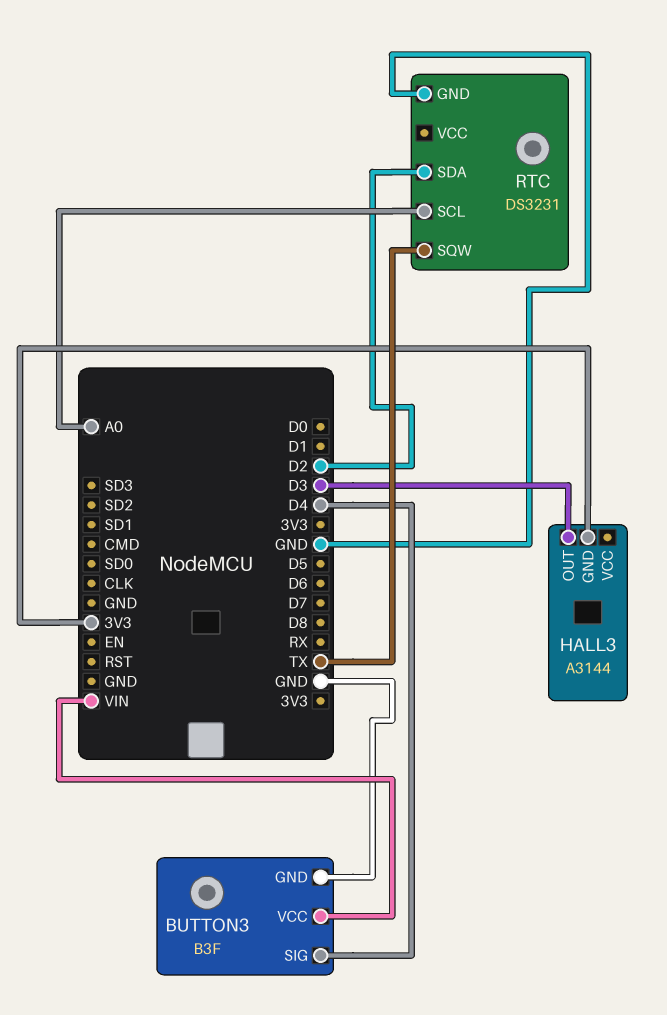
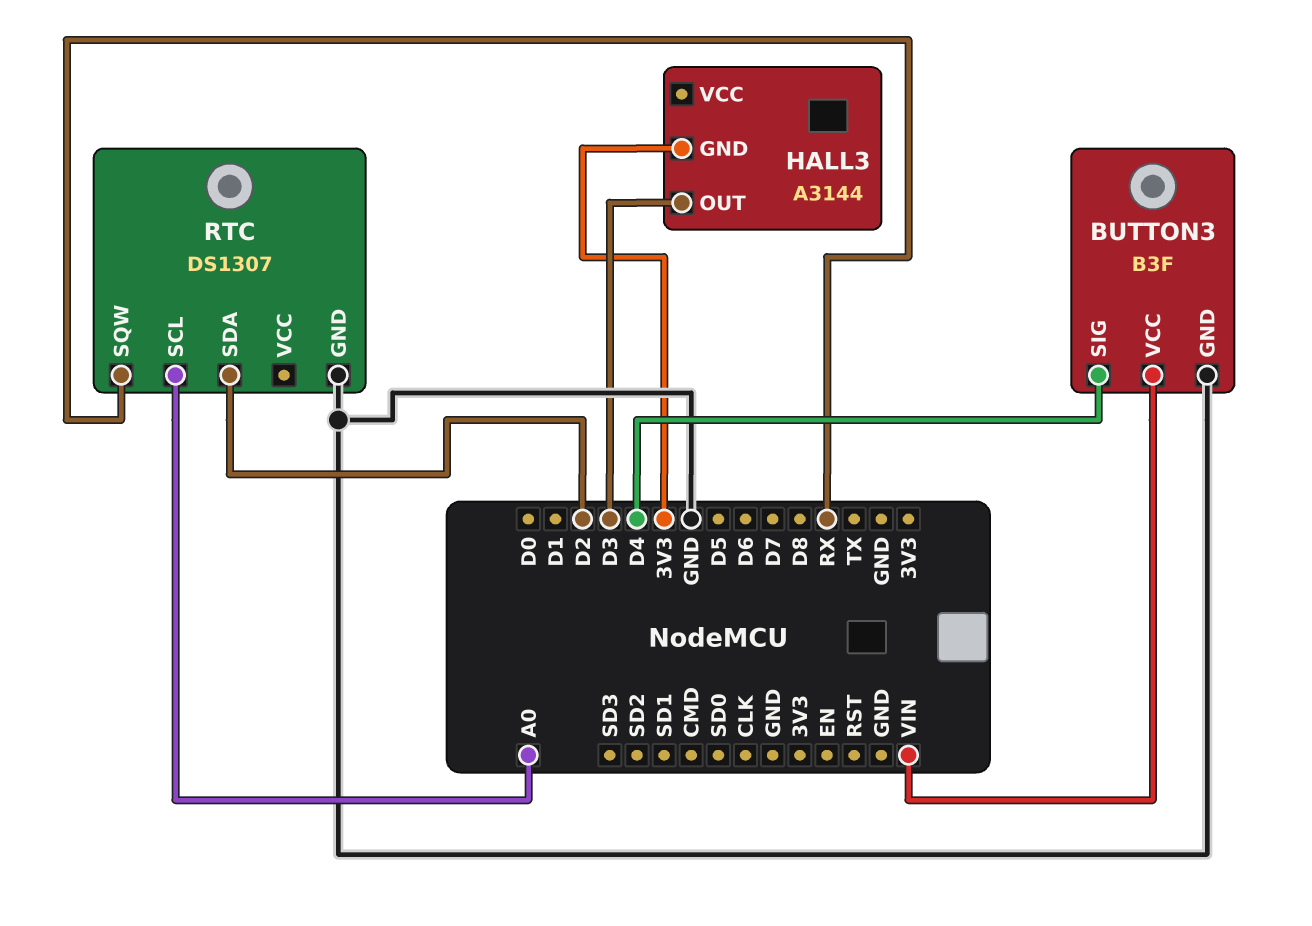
RTC: DS3231 -> DS1307
RTC pin SQW: TX -> RX

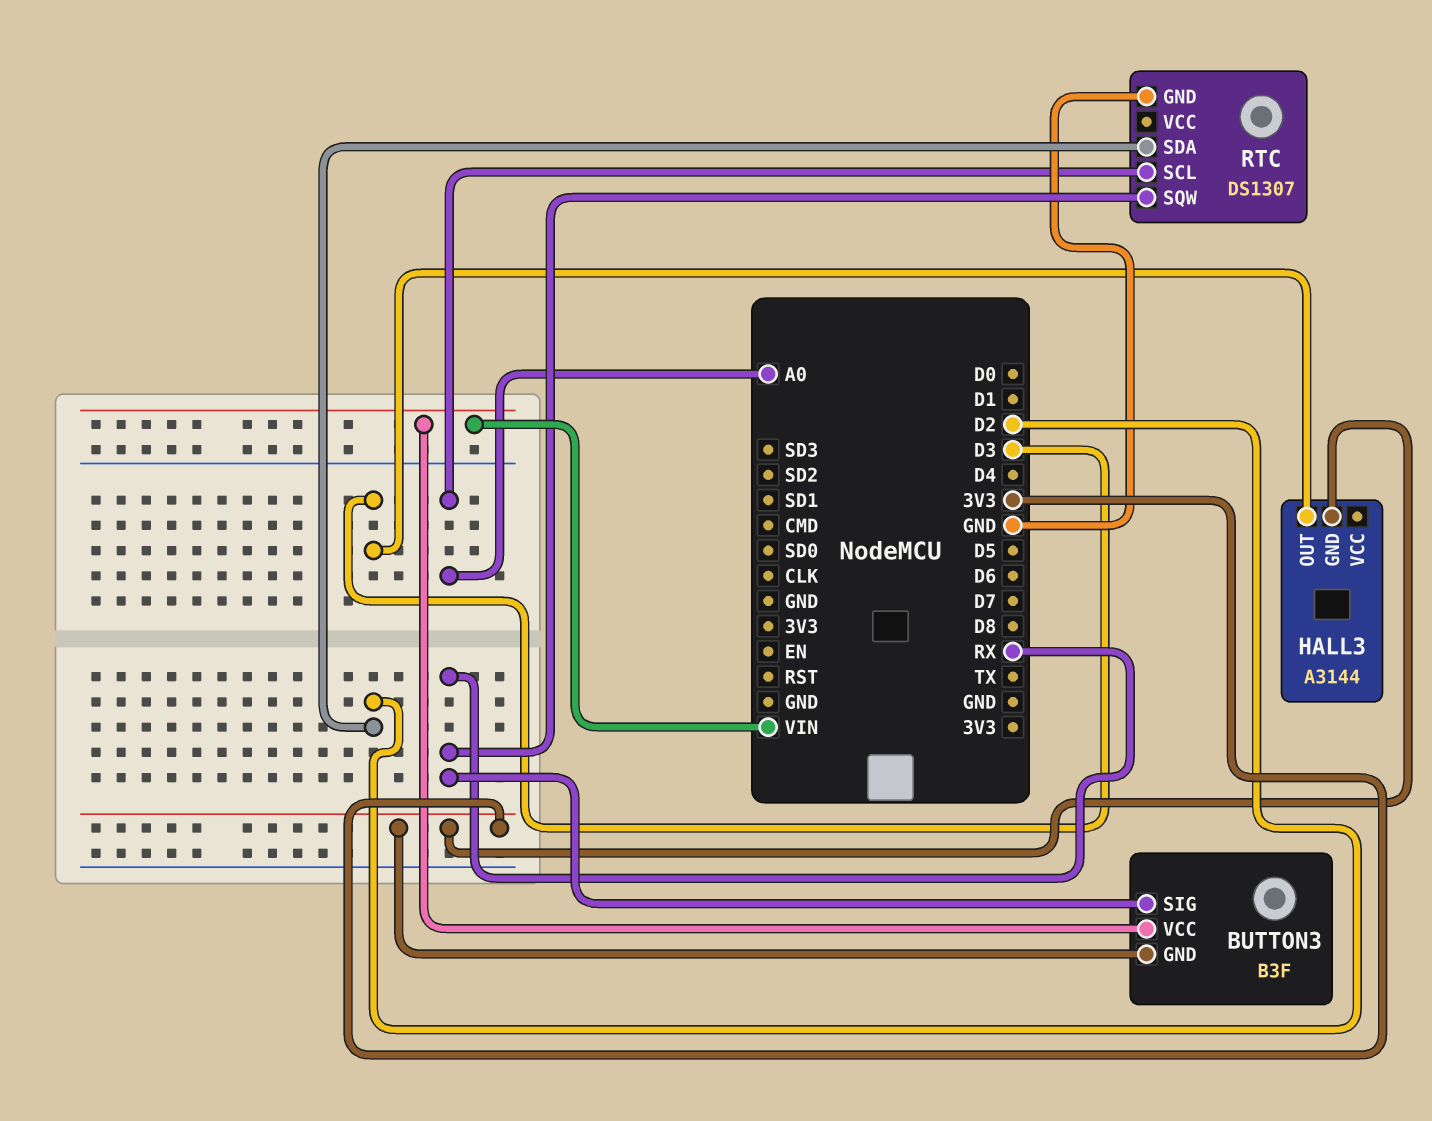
BUTTON3 pin GND: GND -> 3V3
BUTTON3 pin SIG: D4 -> RX

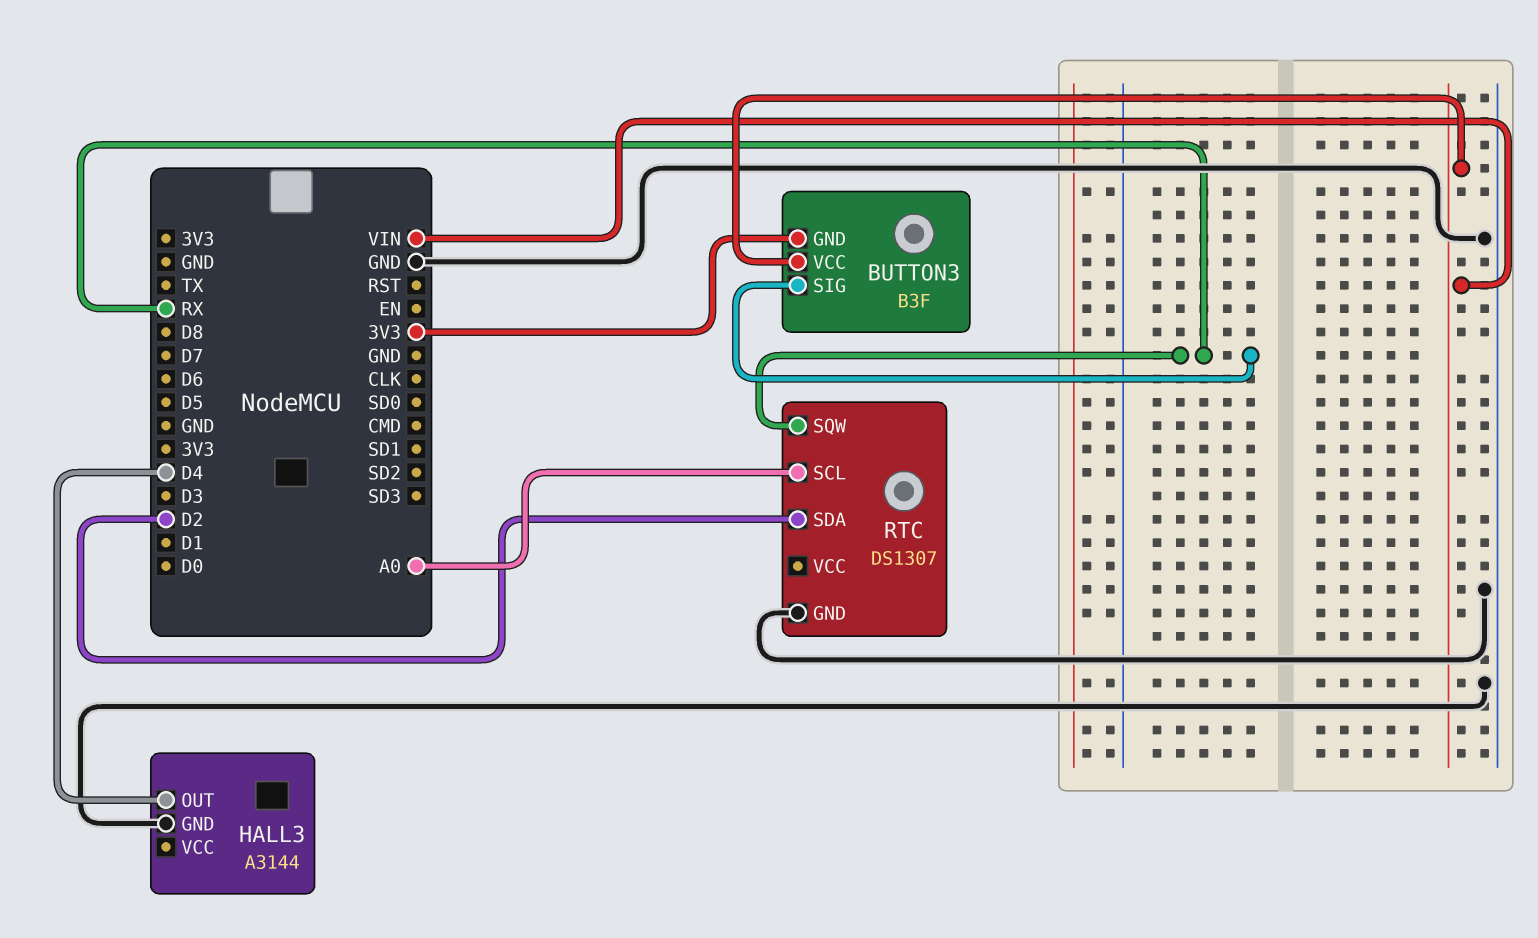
HALL3 pin GND: 3V3 -> GND
HALL3 pin OUT: D3 -> D4

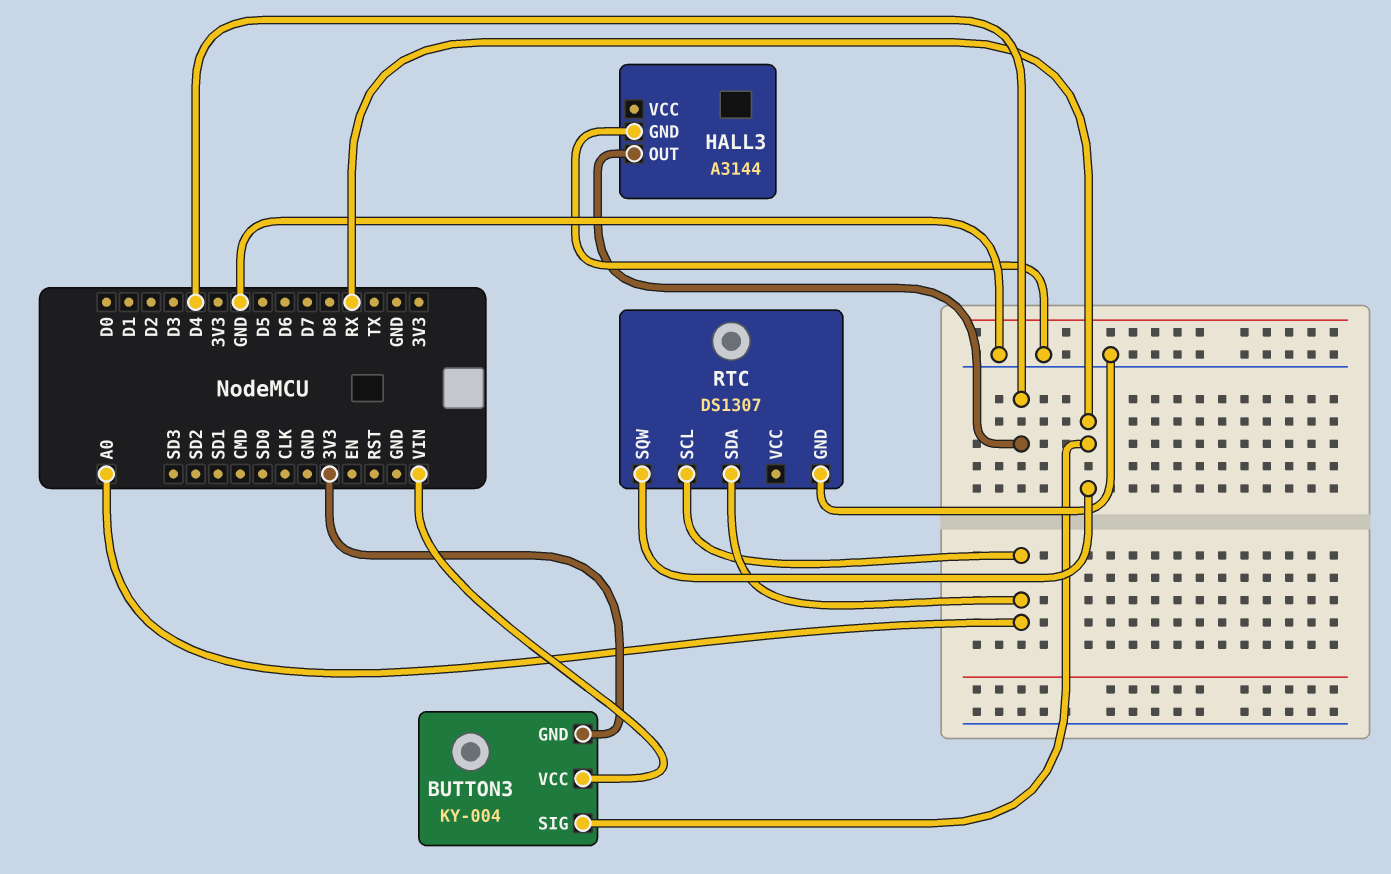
BUTTON3: B3F -> KY-004
RTC pin SDA: D2 -> A0

